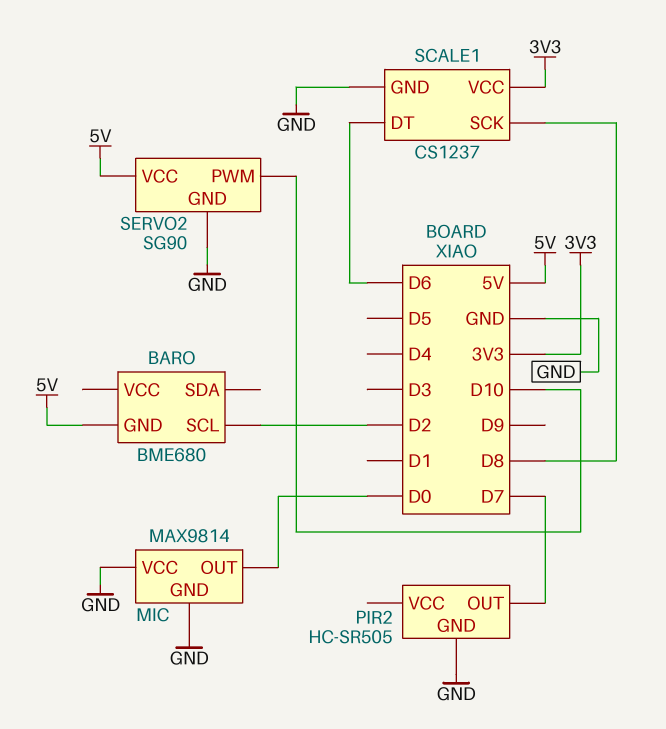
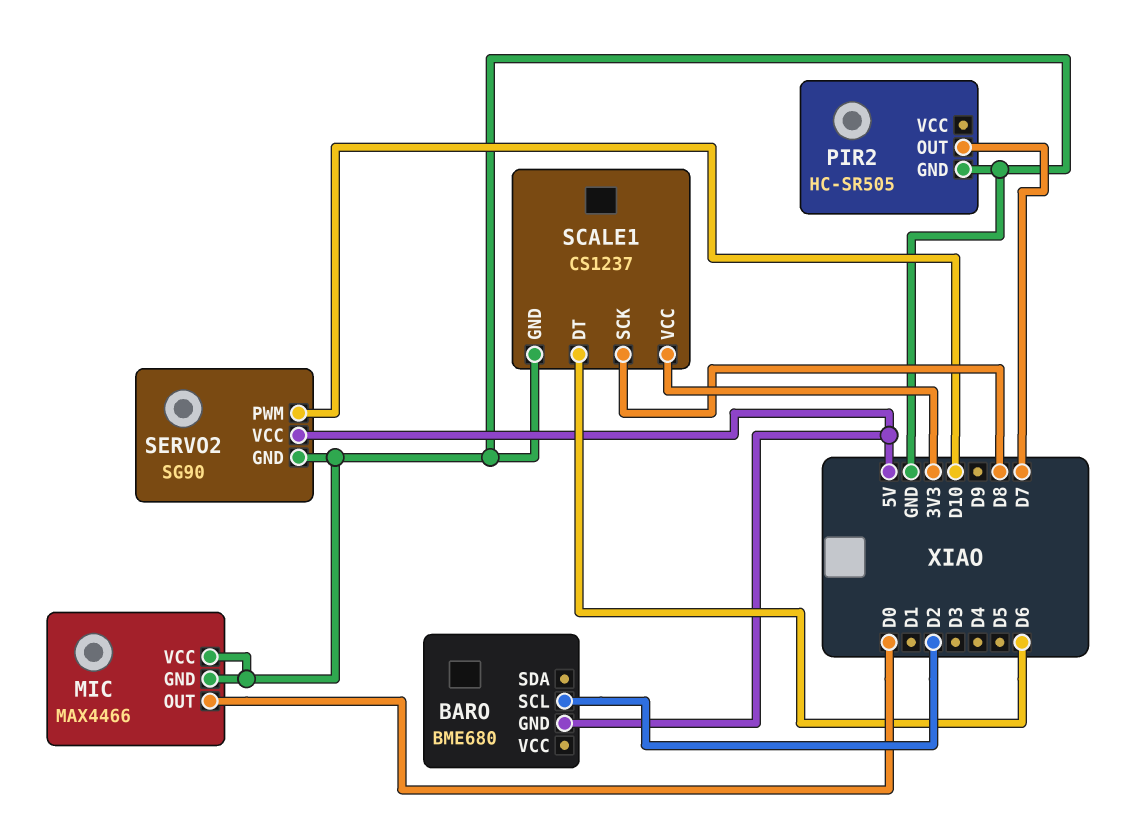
MIC: MAX9814 -> MAX4466

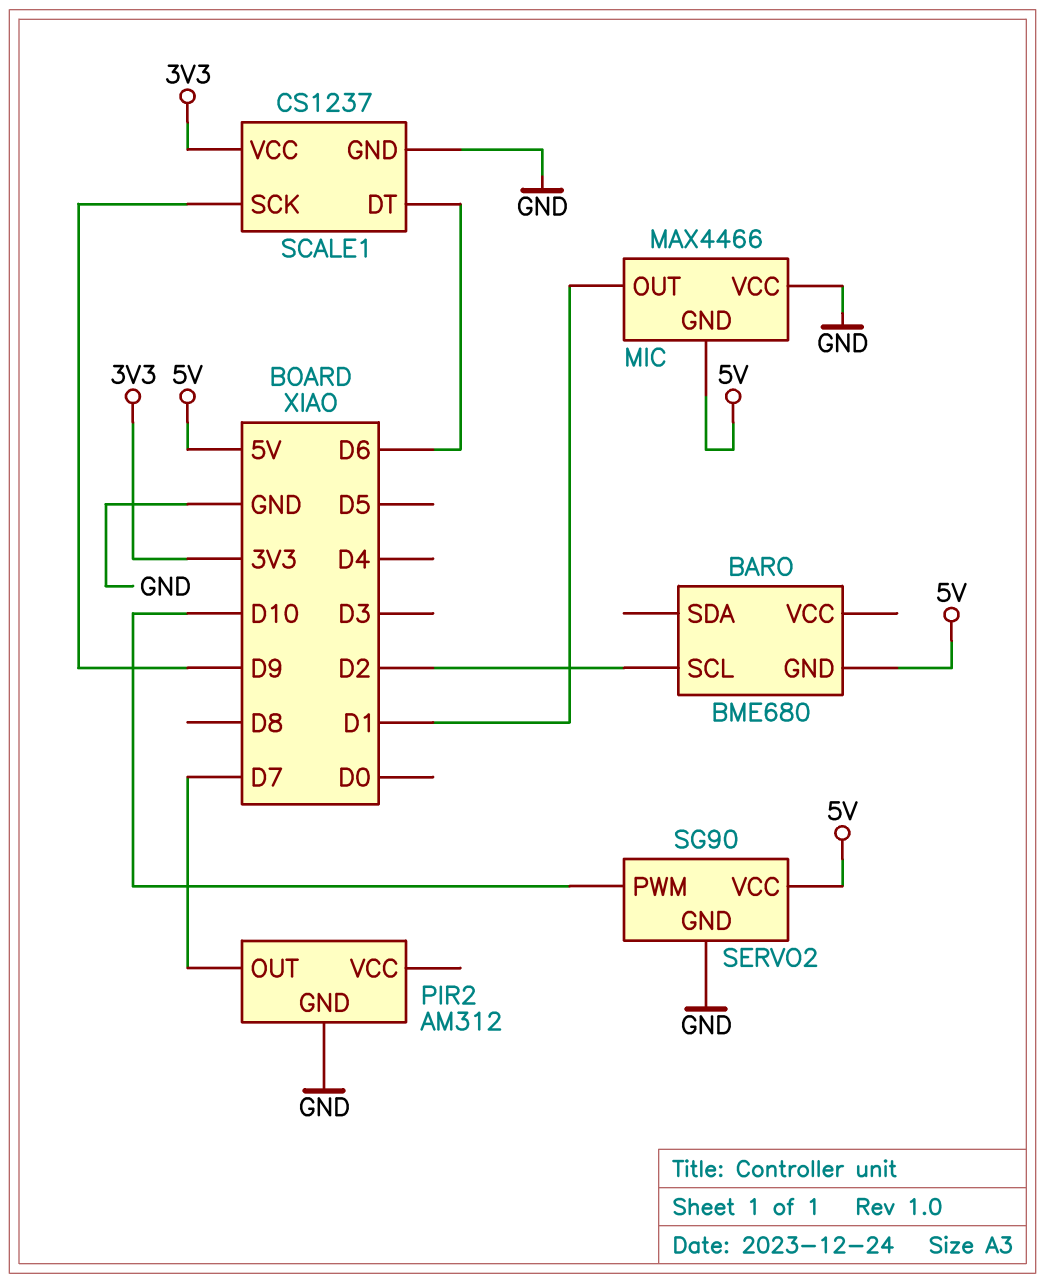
MIC pin GND: GND -> 5V
MIC pin OUT: D0 -> D1
PIR2: HC-SR505 -> AM312
SCALE1 pin SCK: D8 -> D9

